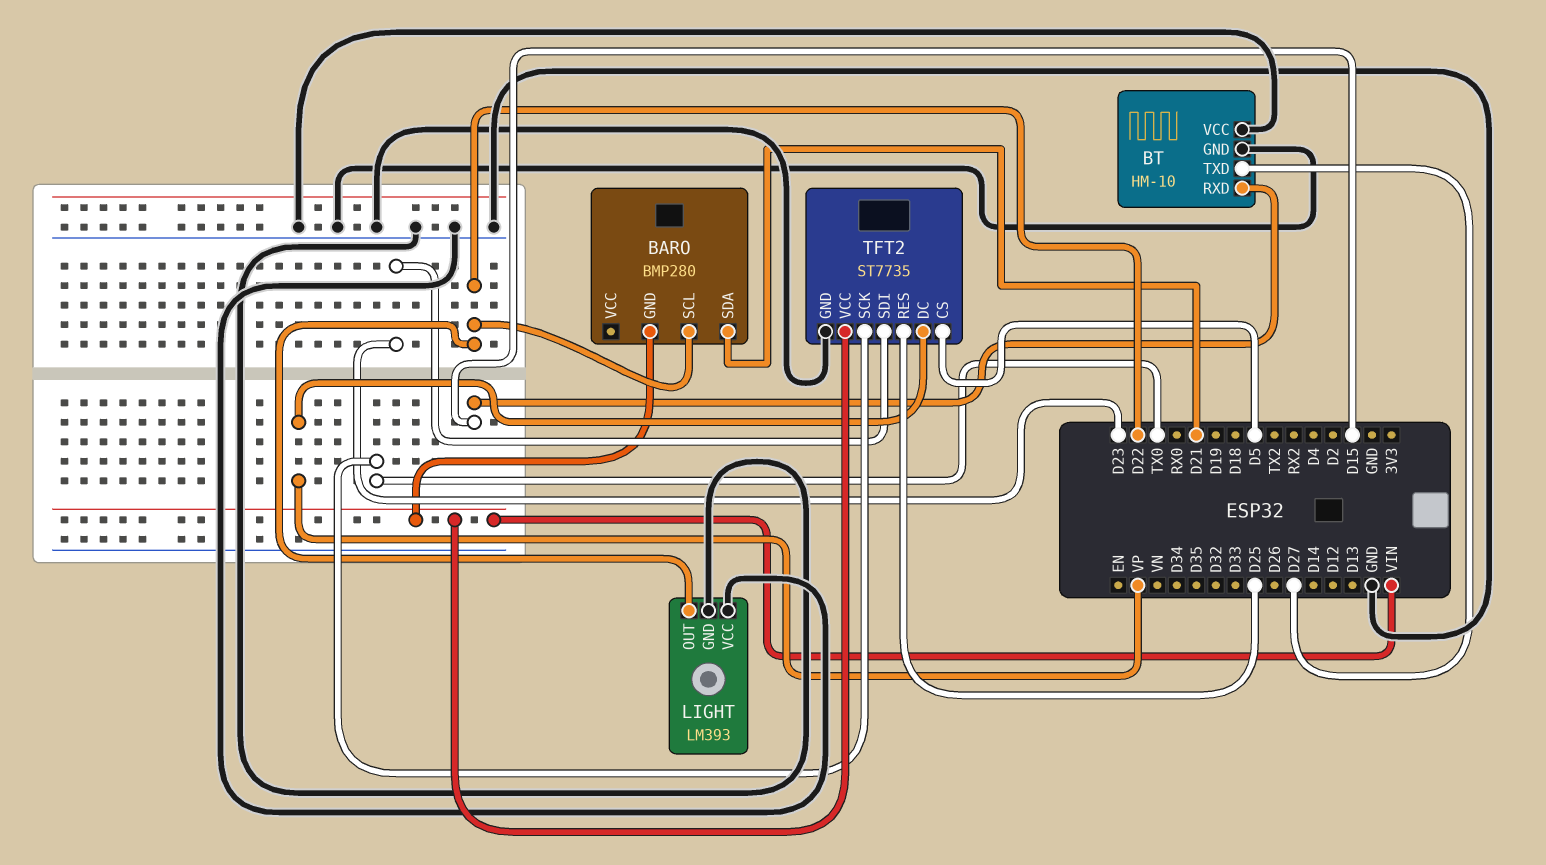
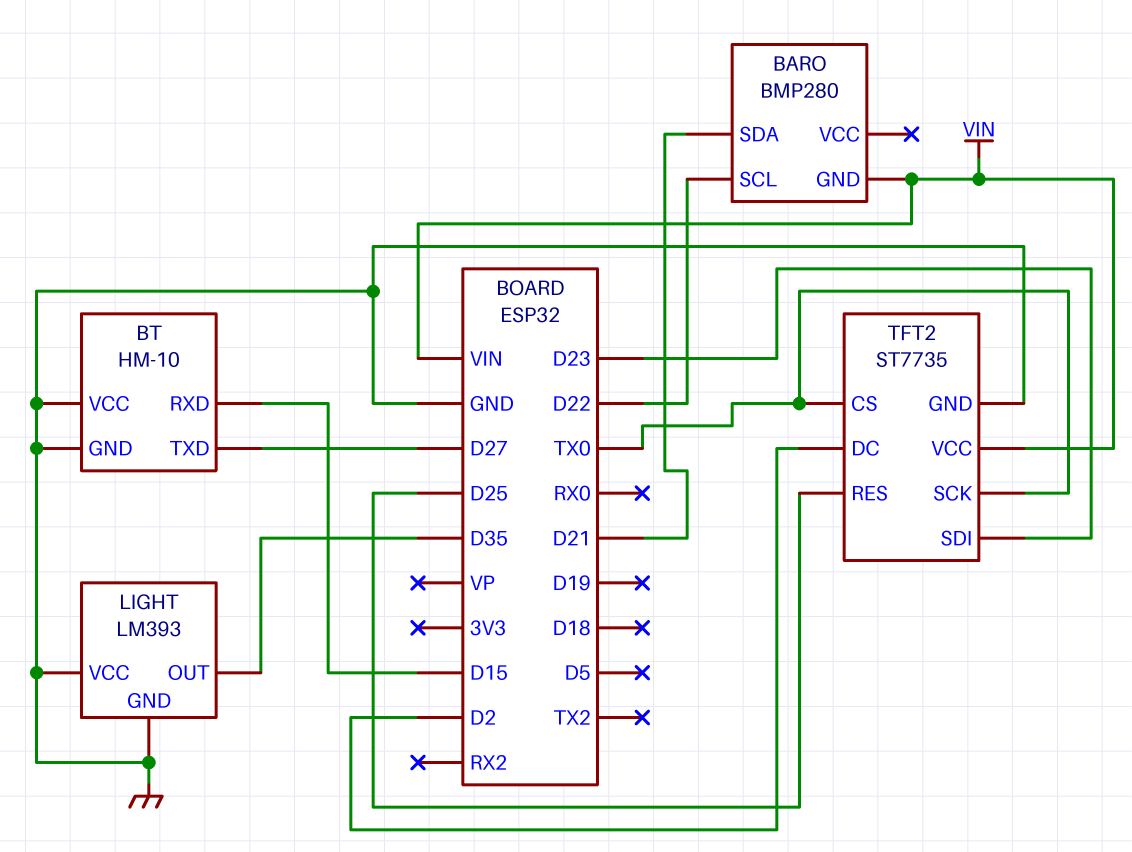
LIGHT pin OUT: D22 -> D35
TFT2 pin CS: D5 -> TX0
TFT2 pin DC: VP -> D2

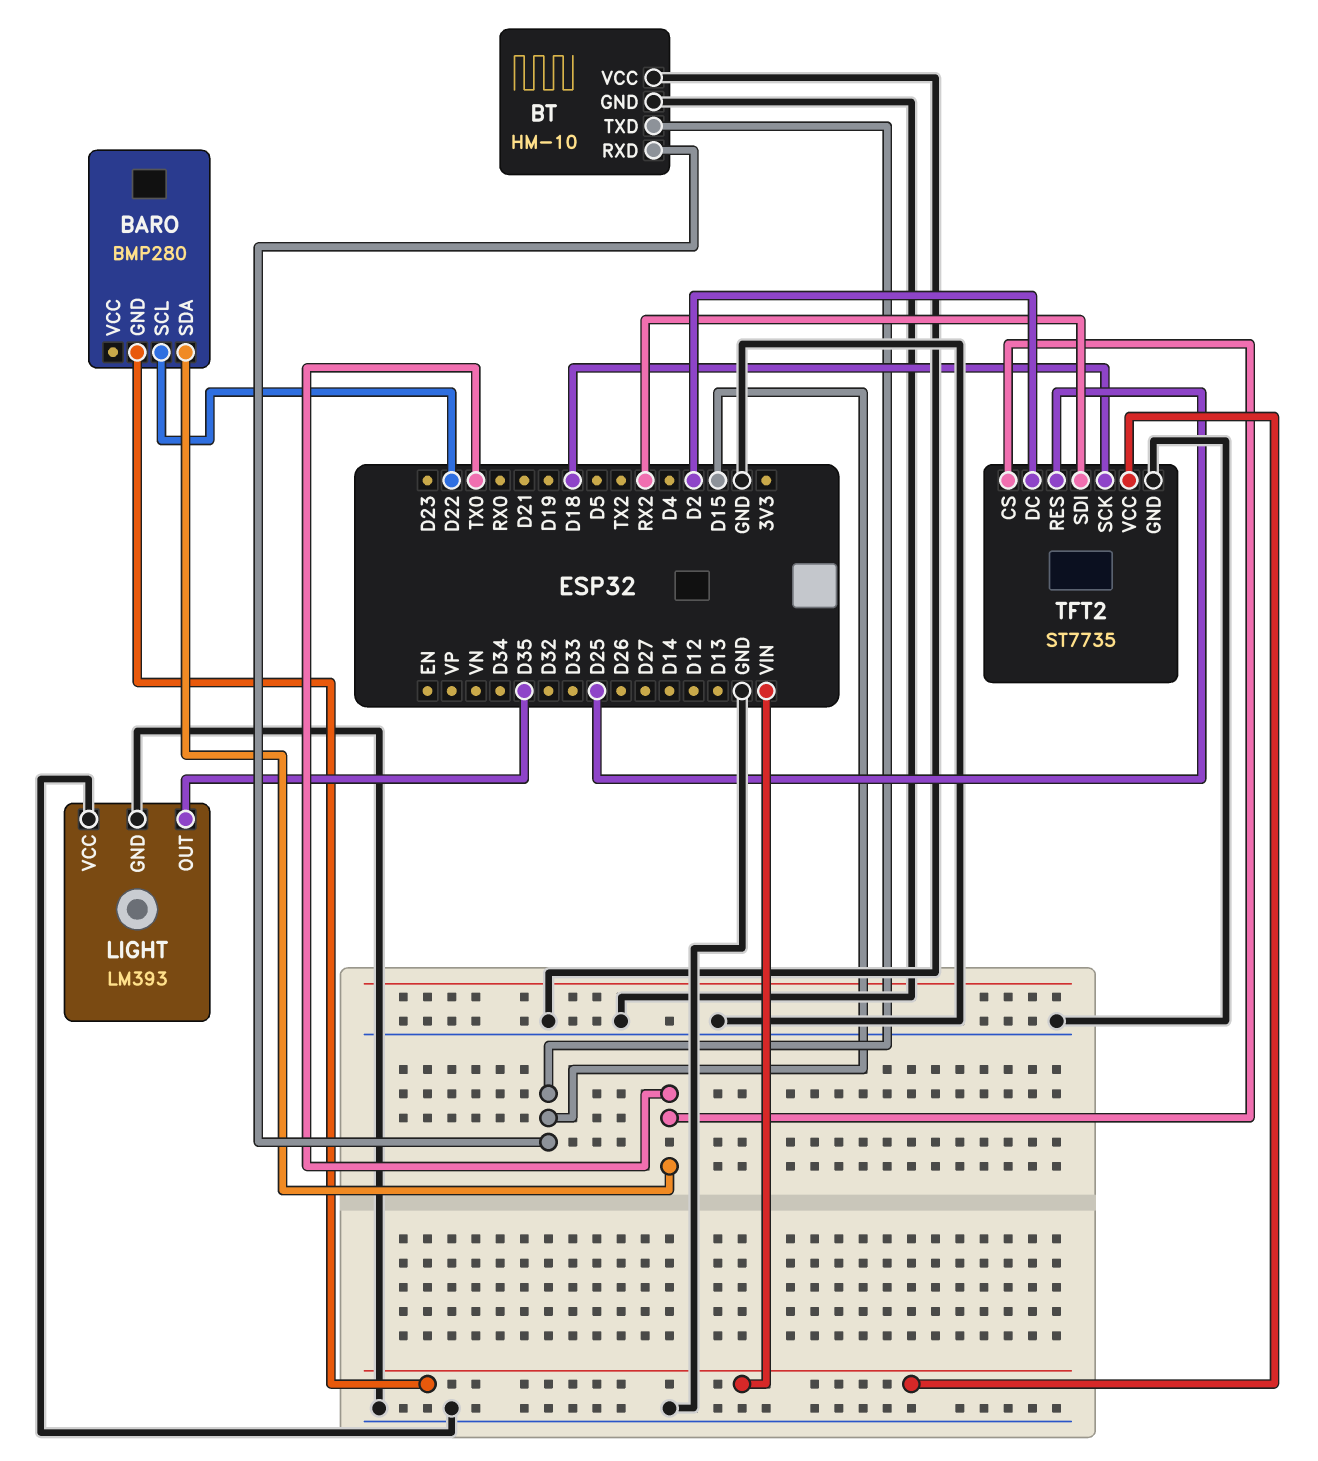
BARO pin SDA: D21 -> TX0
BT pin TXD: D27 -> D15
TFT2 pin SCK: TX0 -> D18
TFT2 pin SDI: D23 -> RX2

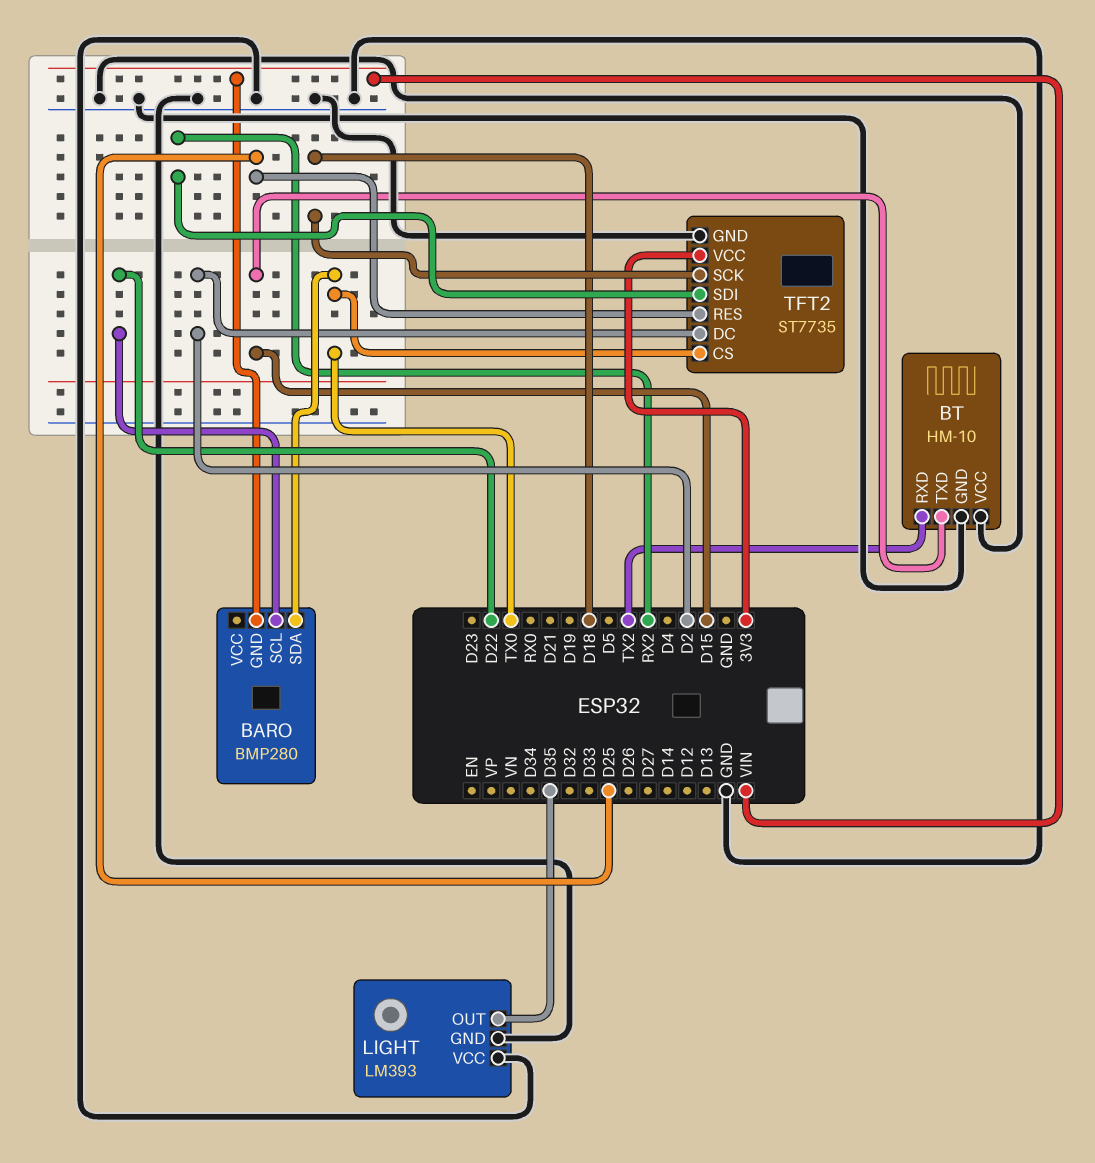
BT pin RXD: D15 -> TX2
TFT2 pin VCC: VIN -> 3V3

